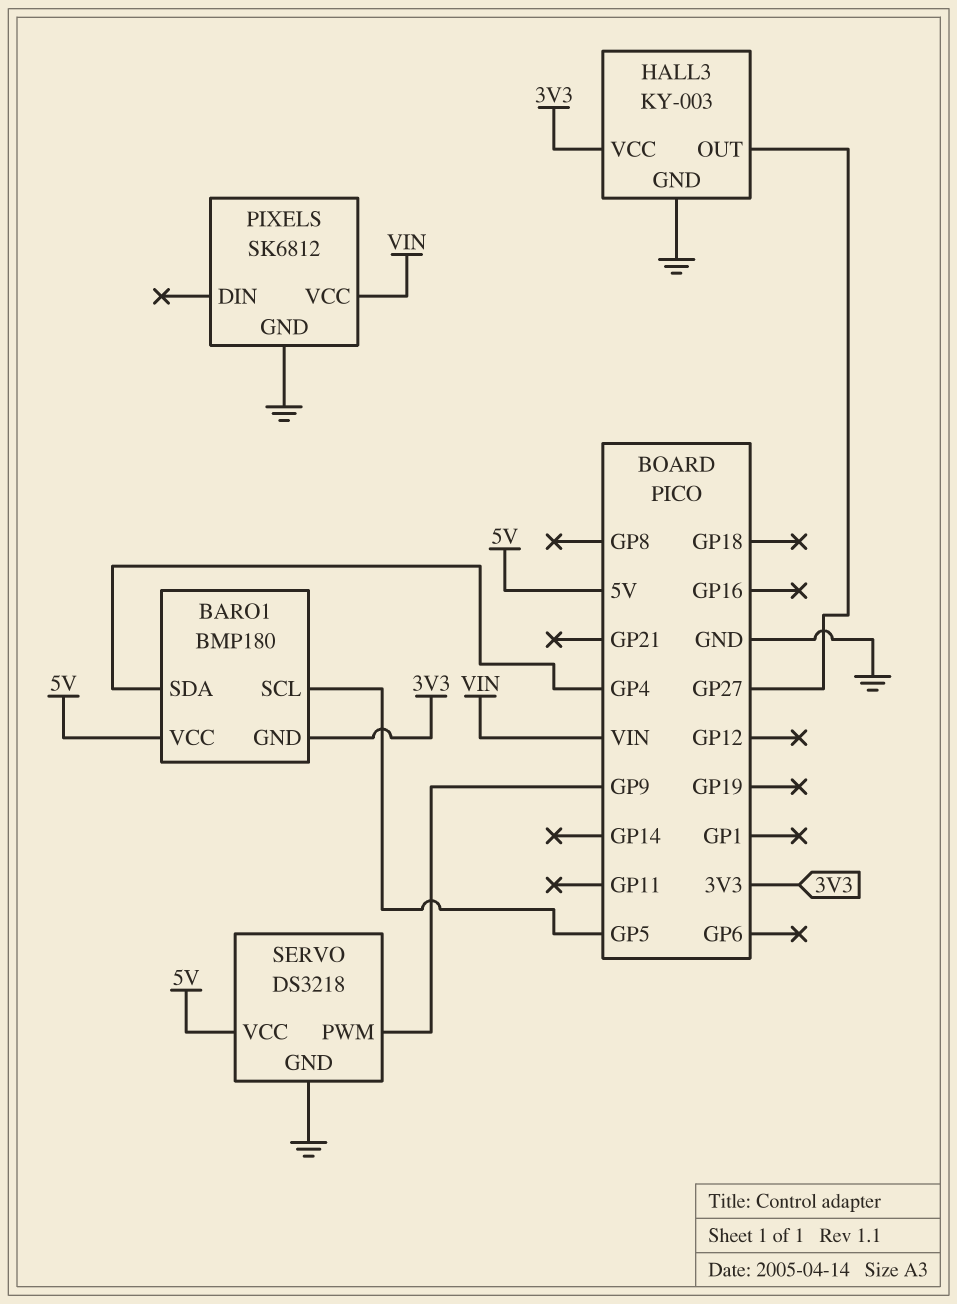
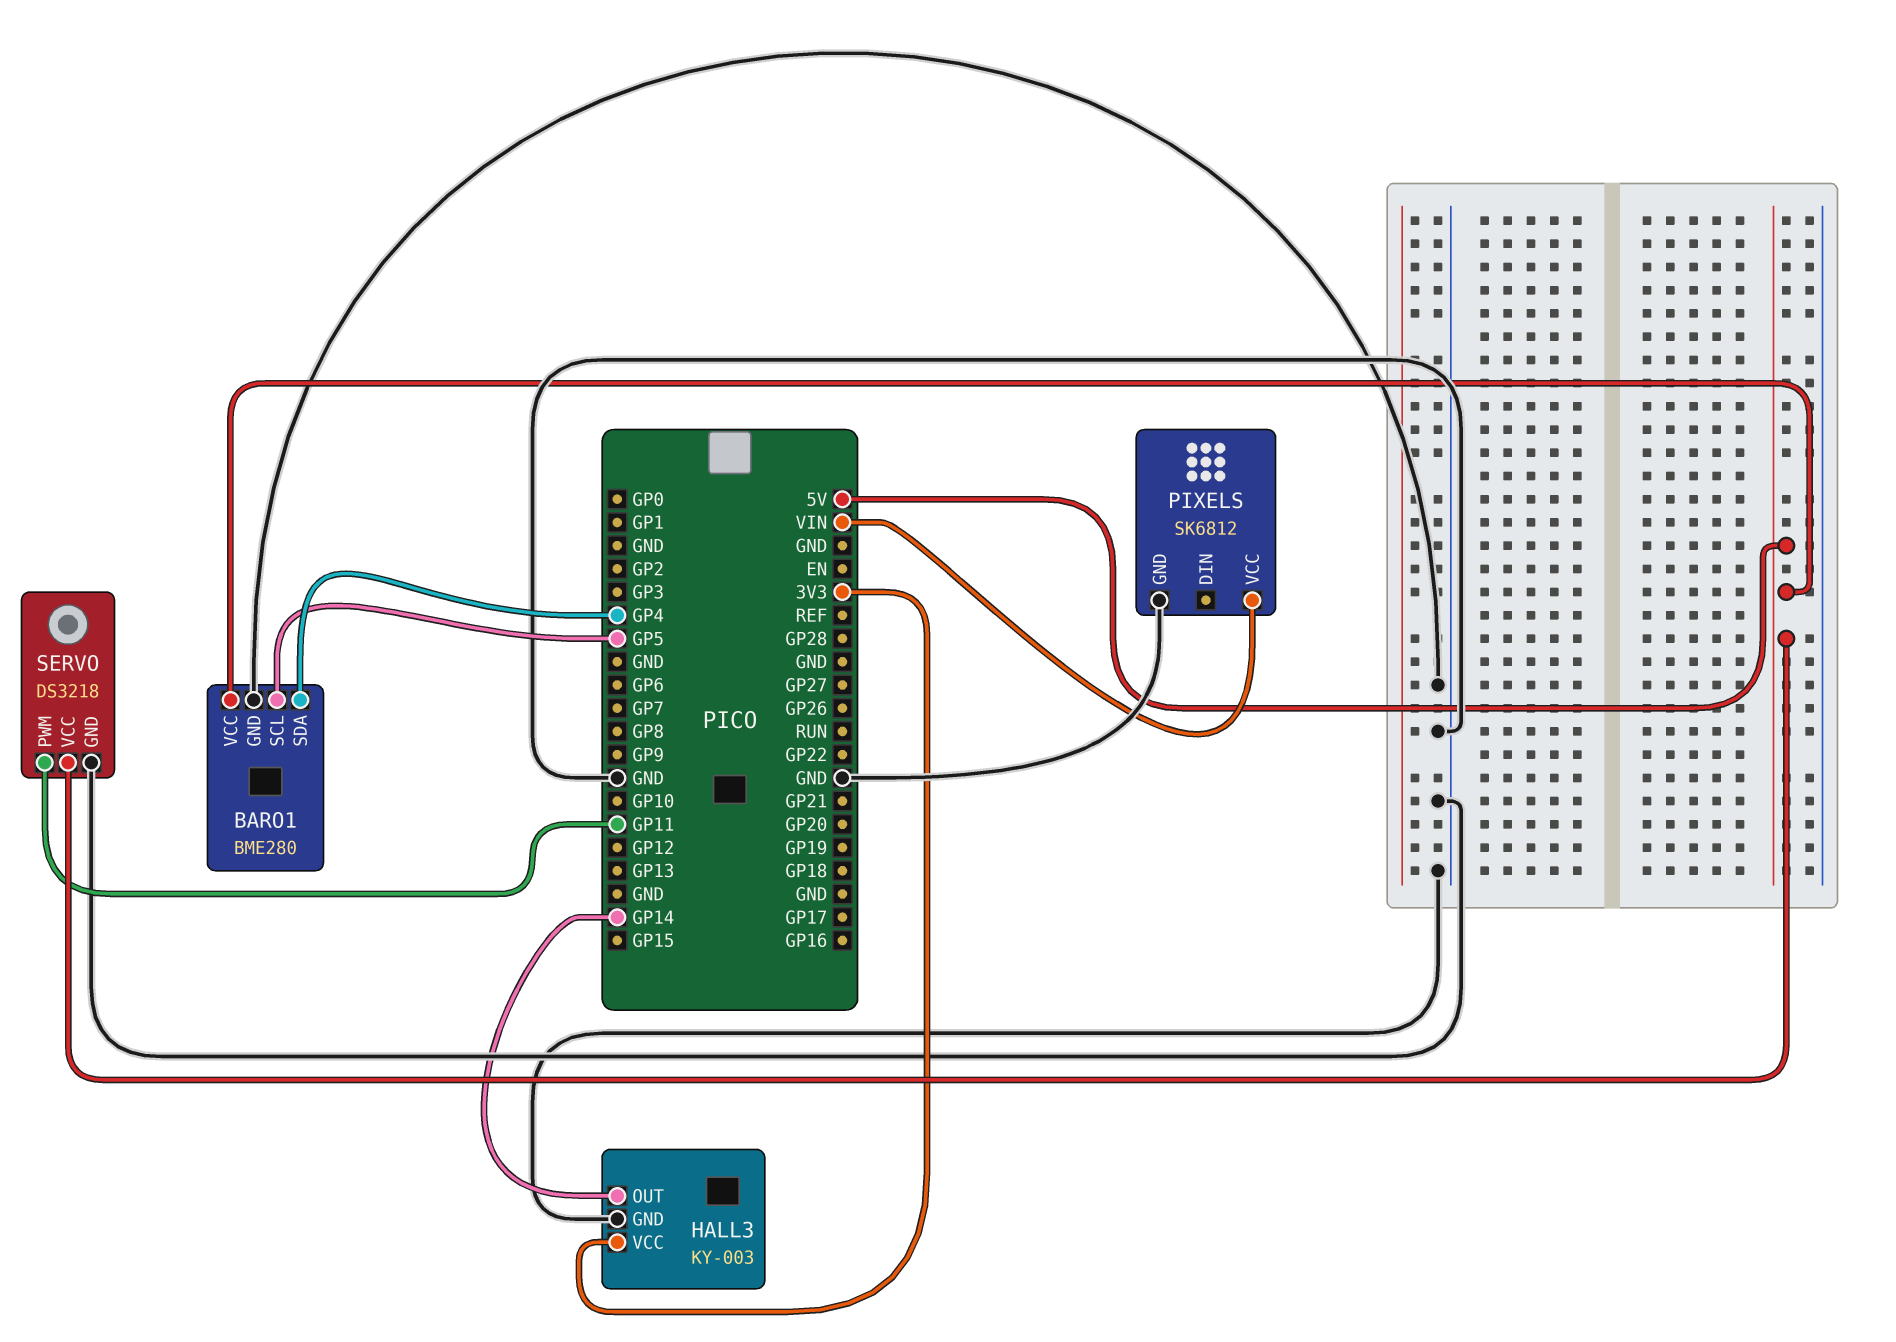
BARO1: BMP180 -> BME280
BARO1 pin GND: 3V3 -> GND
HALL3 pin OUT: GP27 -> GP14
SERVO pin PWM: GP9 -> GP11

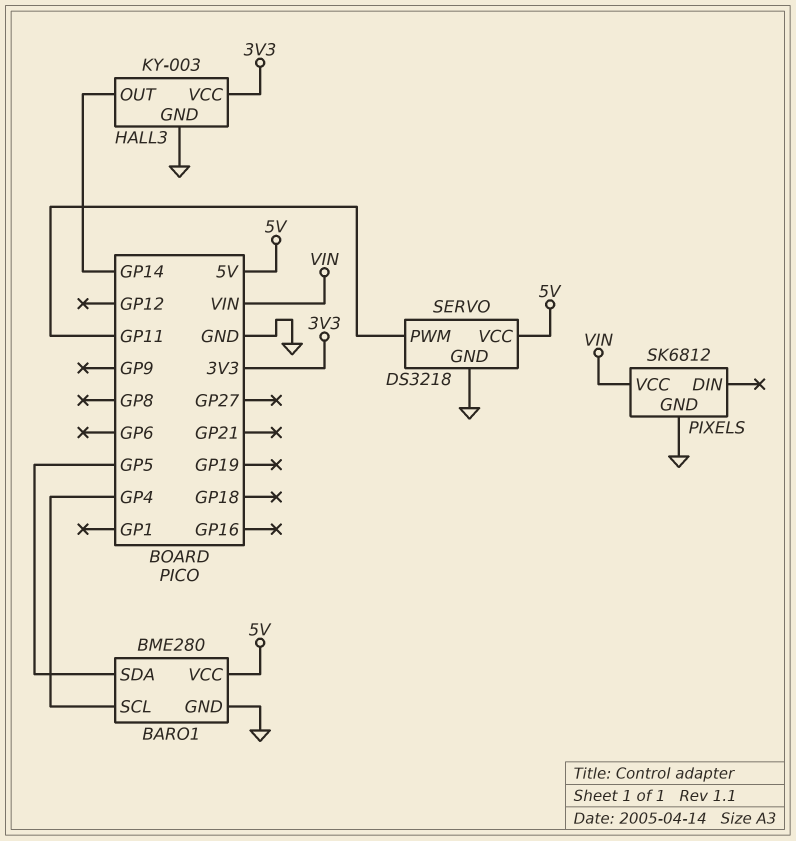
BARO1 pin SCL: GP5 -> GP4
BARO1 pin SDA: GP4 -> GP5

